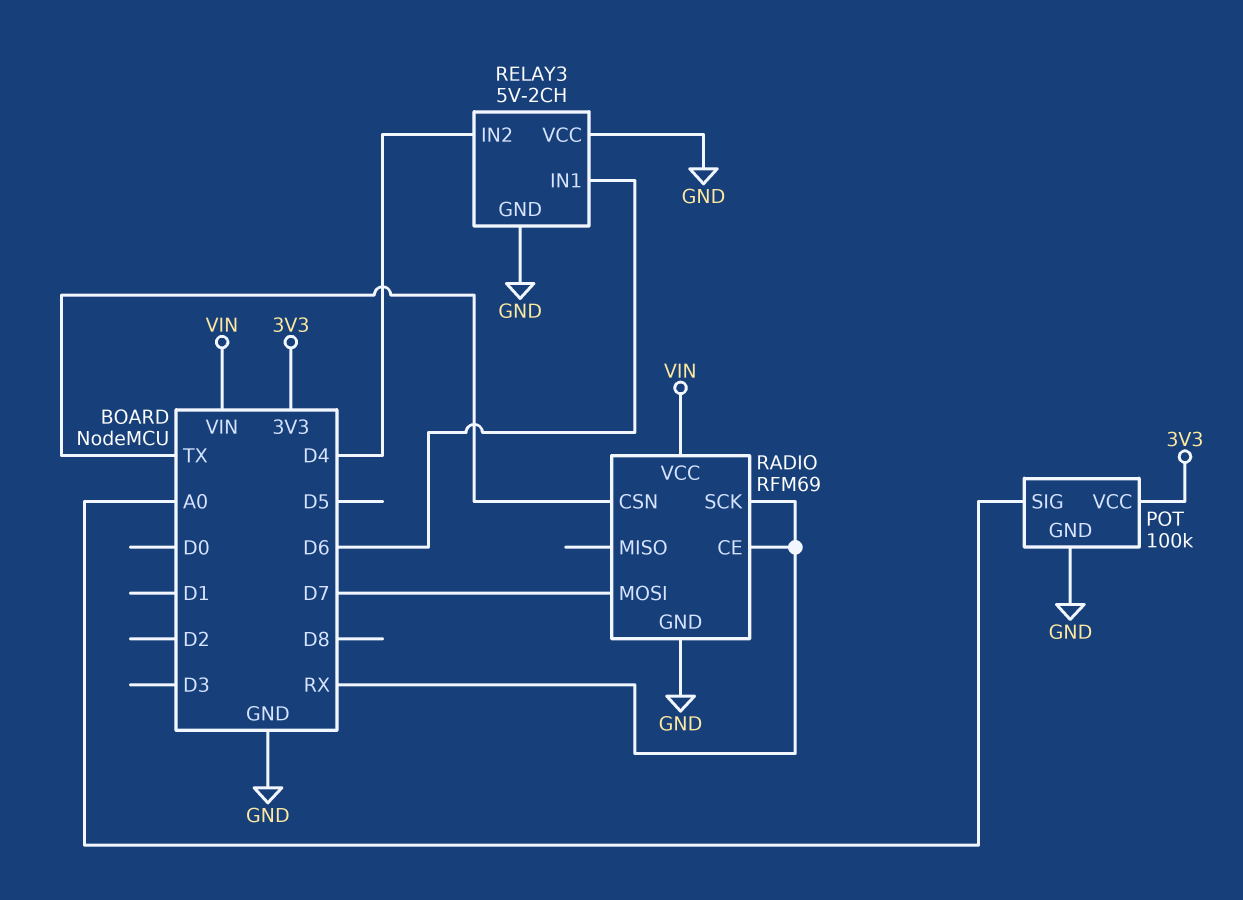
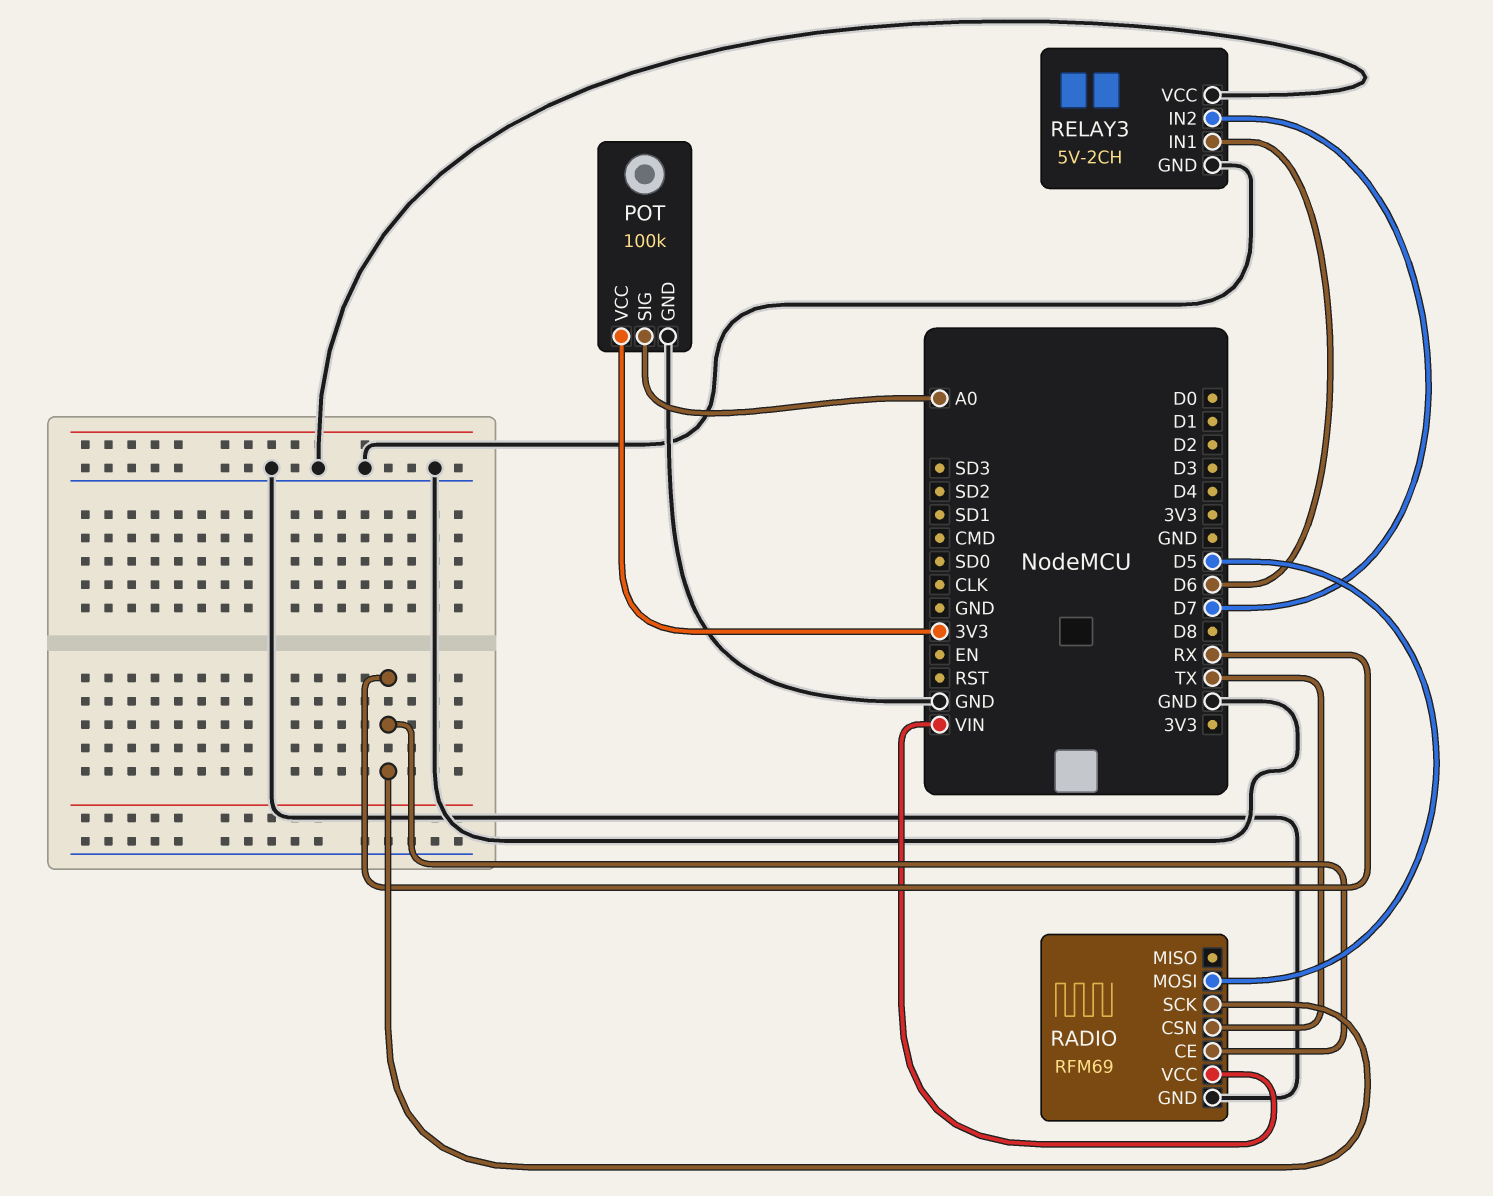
RADIO pin MOSI: D7 -> D5
RELAY3 pin IN2: D4 -> D7

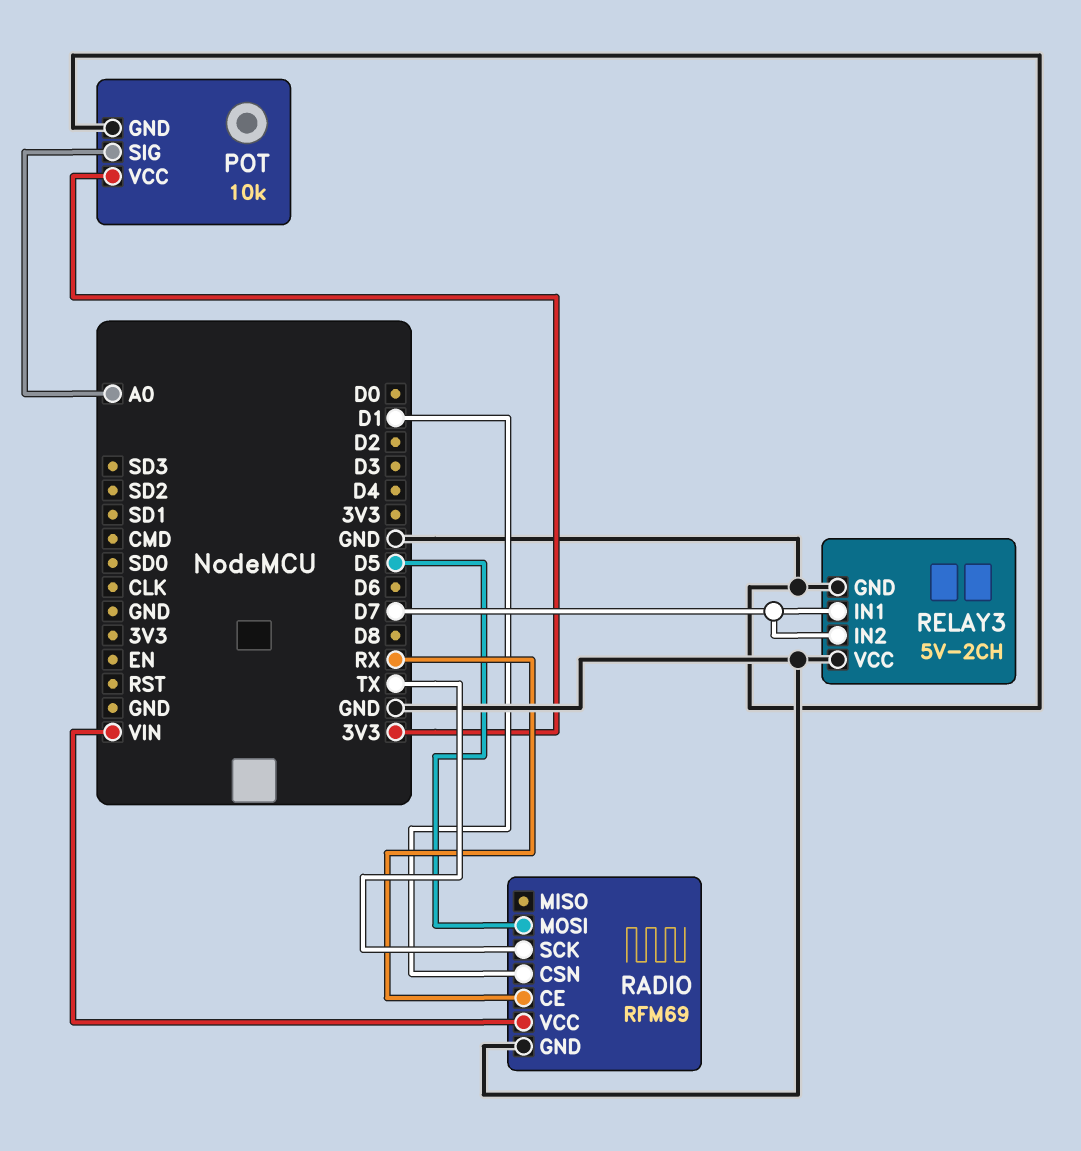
POT: 100k -> 10k
RADIO pin CSN: TX -> D1
RADIO pin SCK: RX -> TX
RELAY3 pin IN1: D6 -> D7

